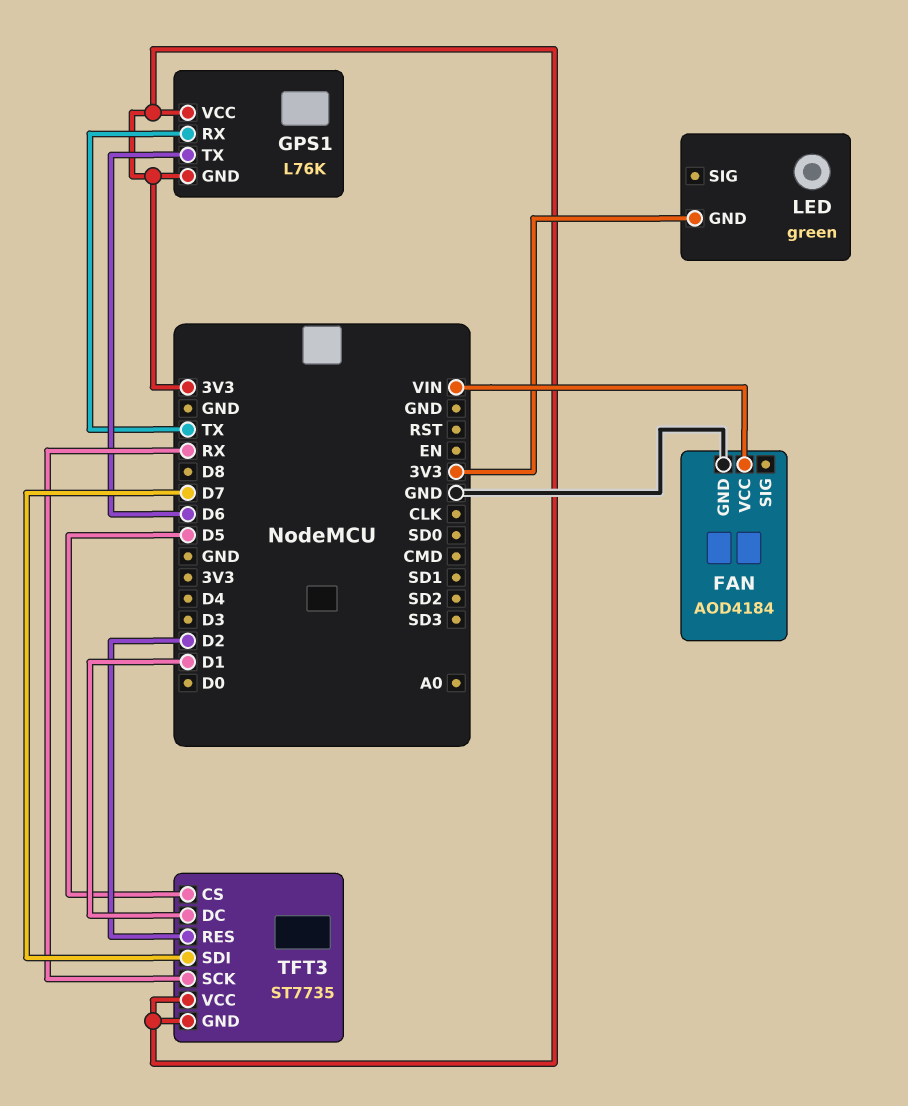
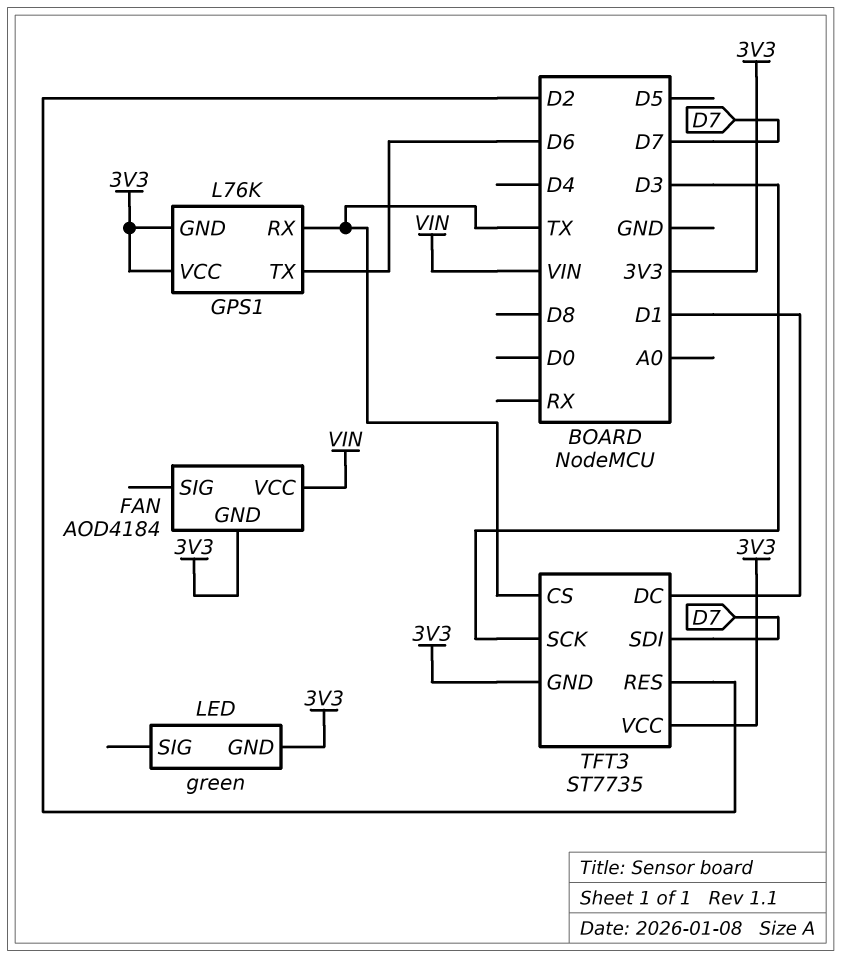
FAN pin GND: GND -> 3V3
TFT3 pin CS: D5 -> TX
TFT3 pin SCK: RX -> D3

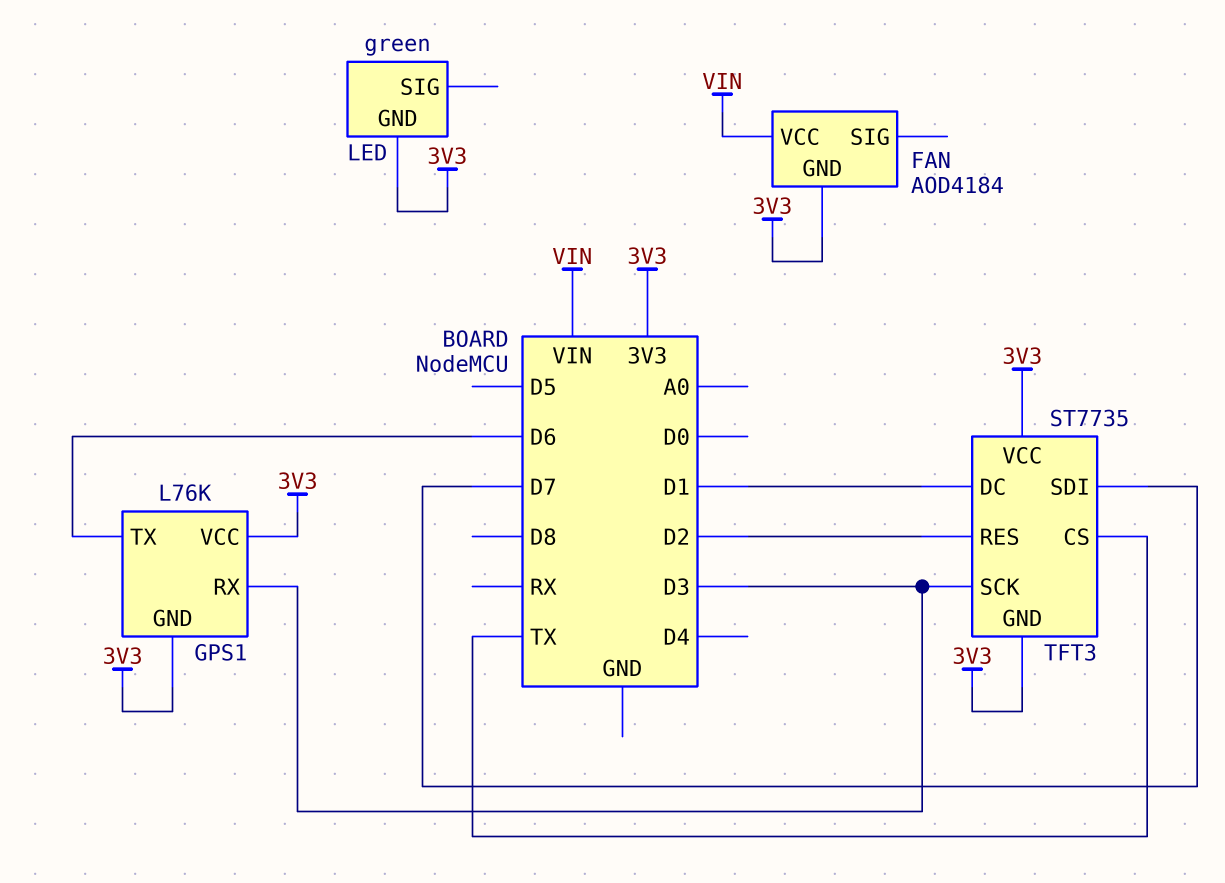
GPS1 pin RX: TX -> D3

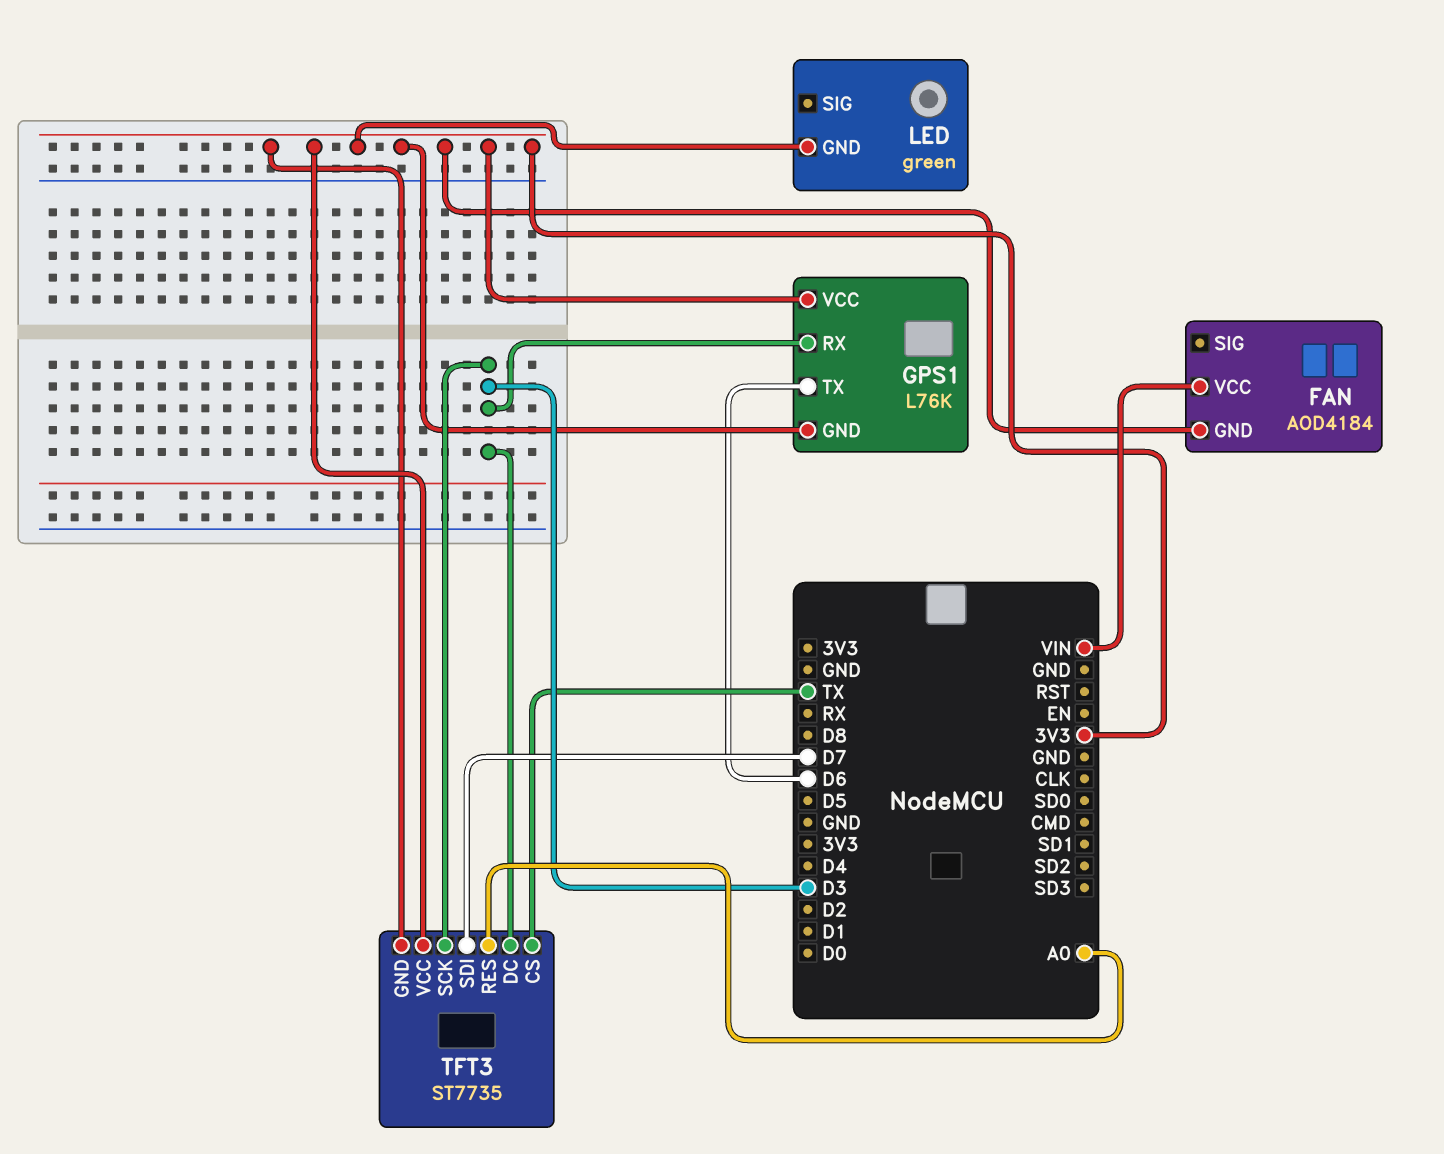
TFT3 pin DC: D1 -> D3
TFT3 pin RES: D2 -> A0

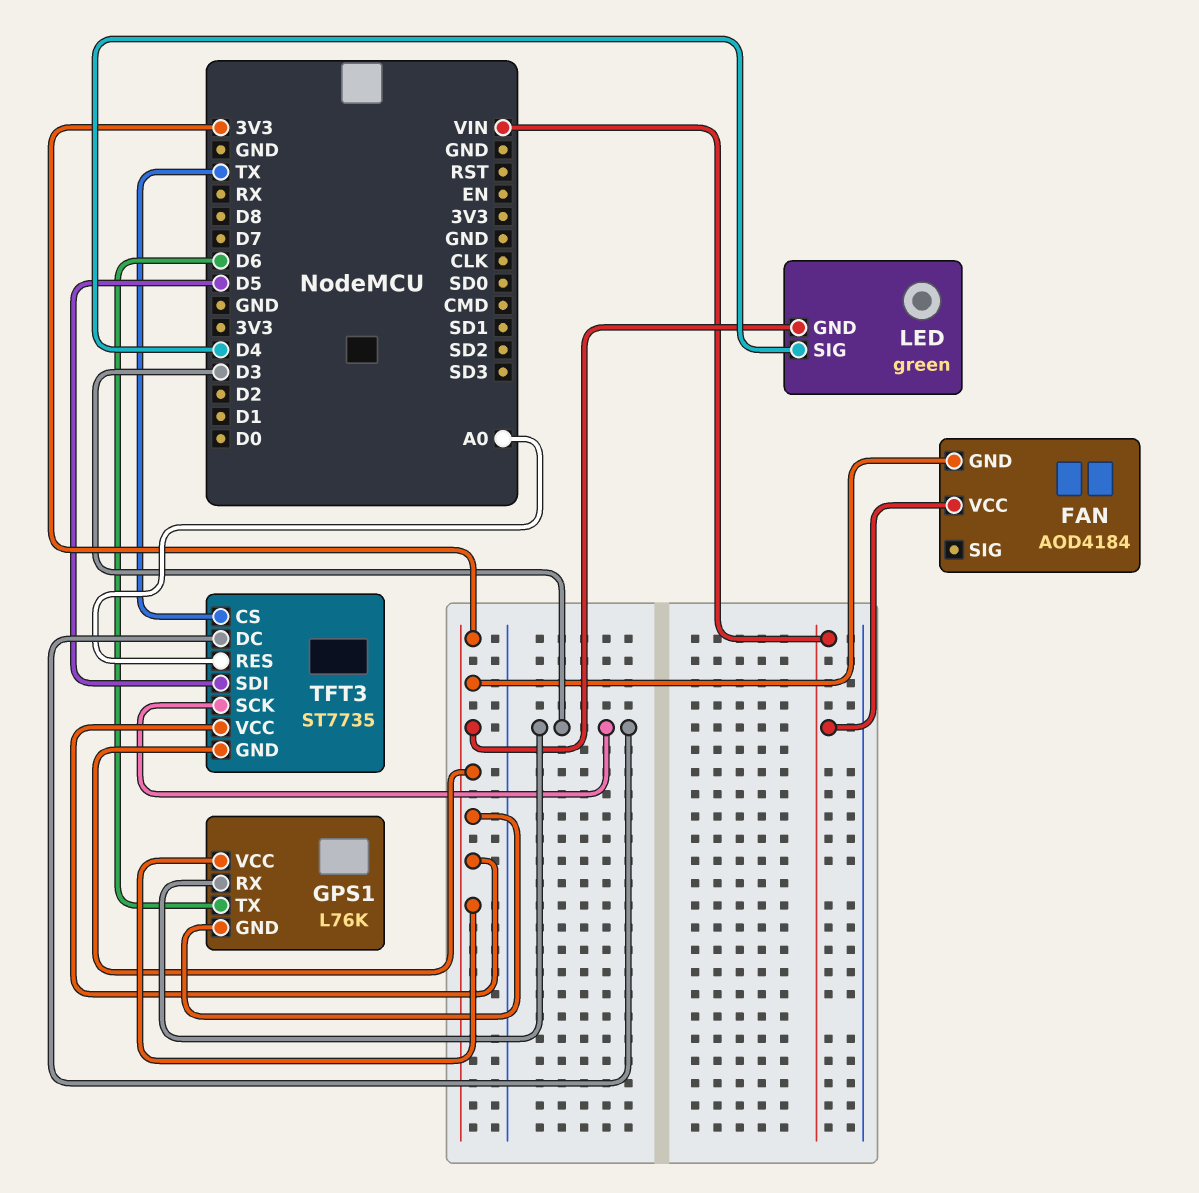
LED pin SIG: none -> D4
TFT3 pin SDI: D7 -> D5

